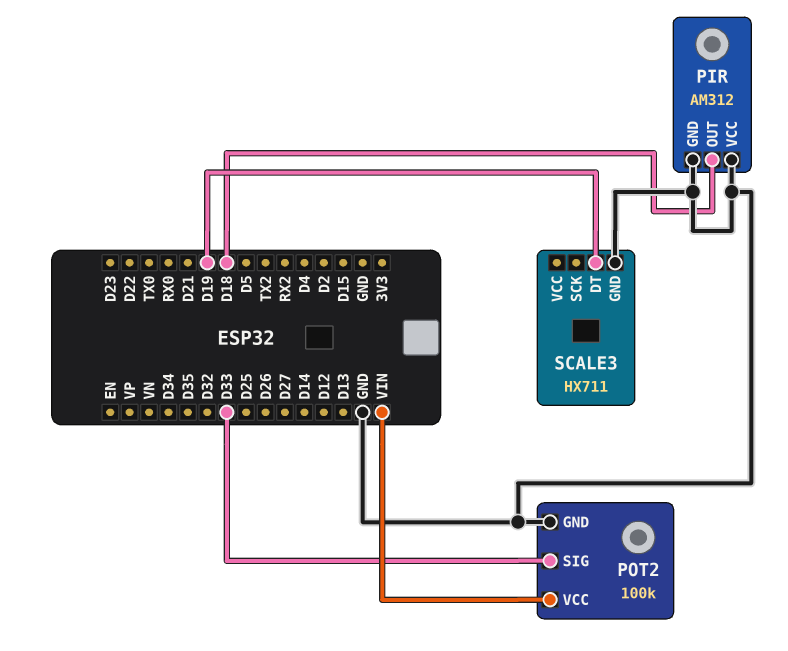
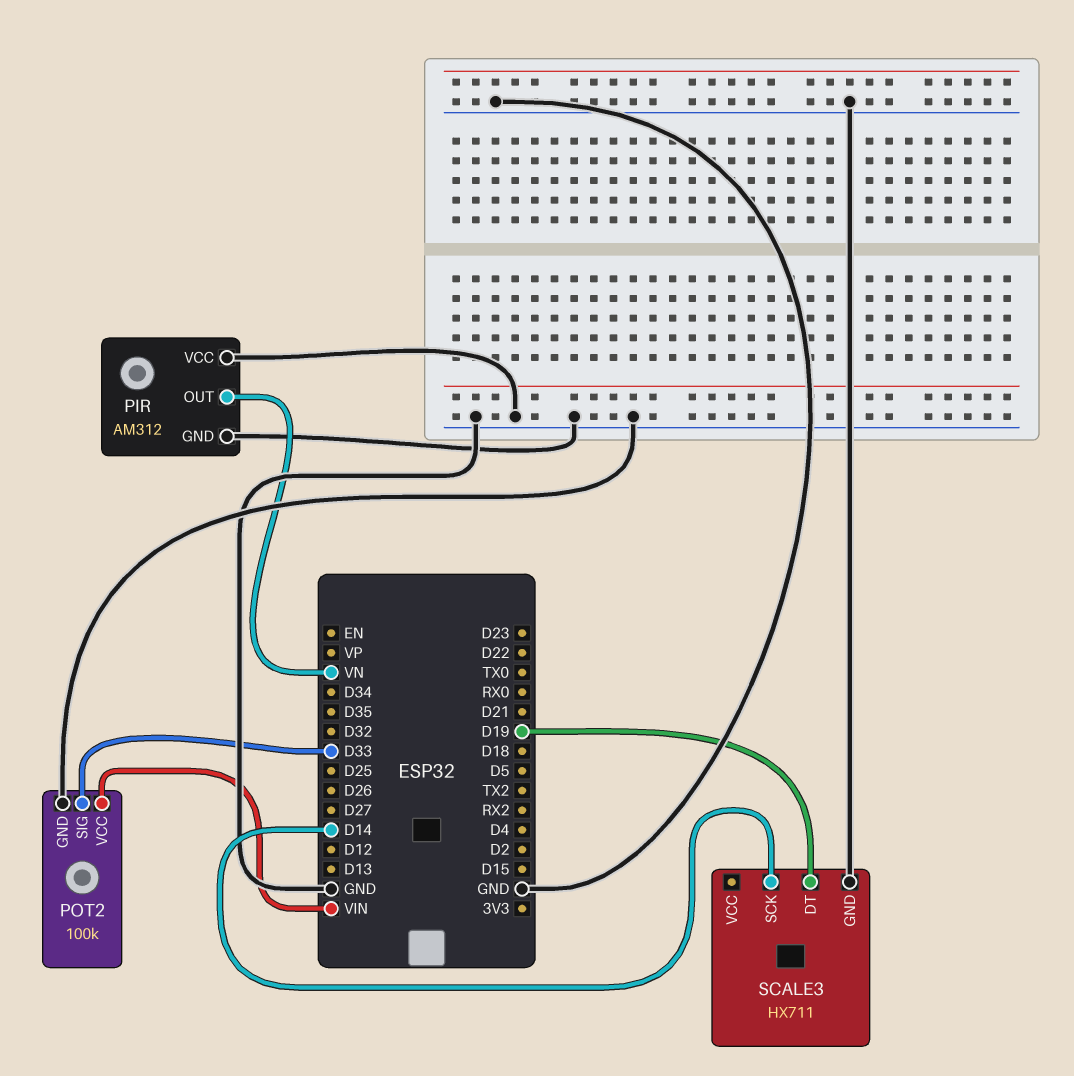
PIR pin OUT: D18 -> VN
SCALE3 pin SCK: none -> D14

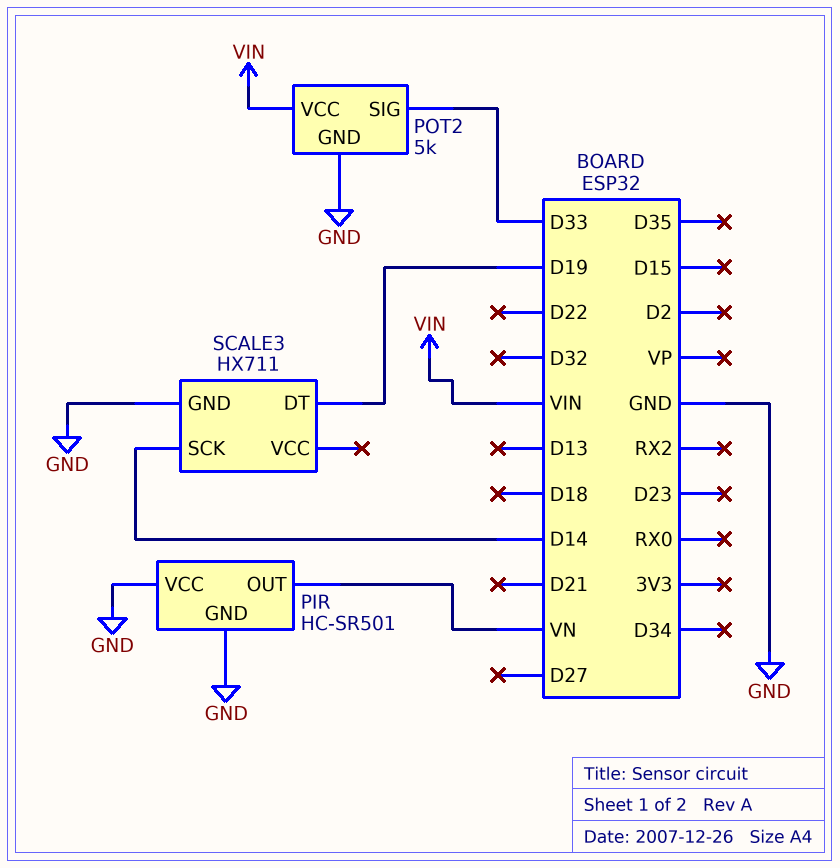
PIR: AM312 -> HC-SR501
POT2: 100k -> 5k

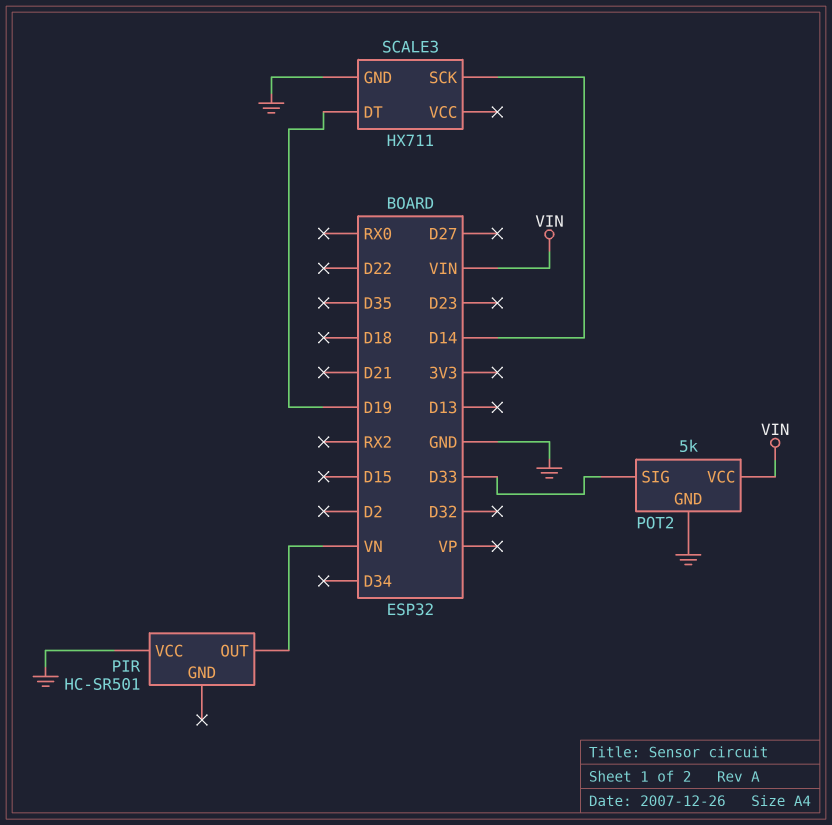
PIR pin GND: GND -> none

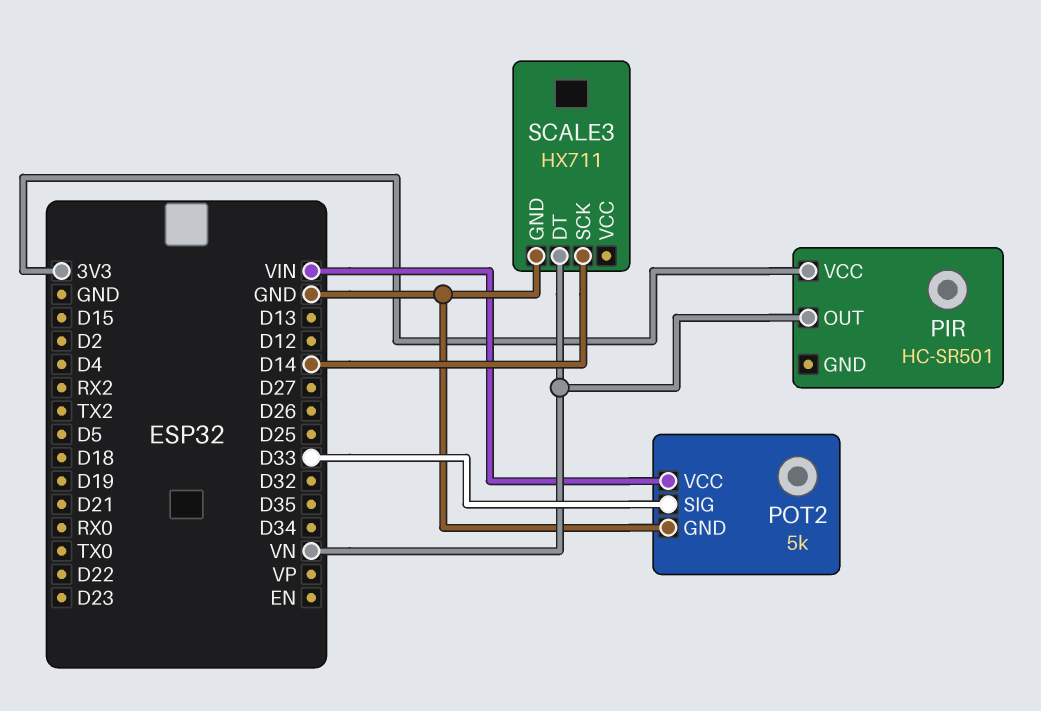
PIR pin VCC: GND -> 3V3
SCALE3 pin DT: D19 -> VN

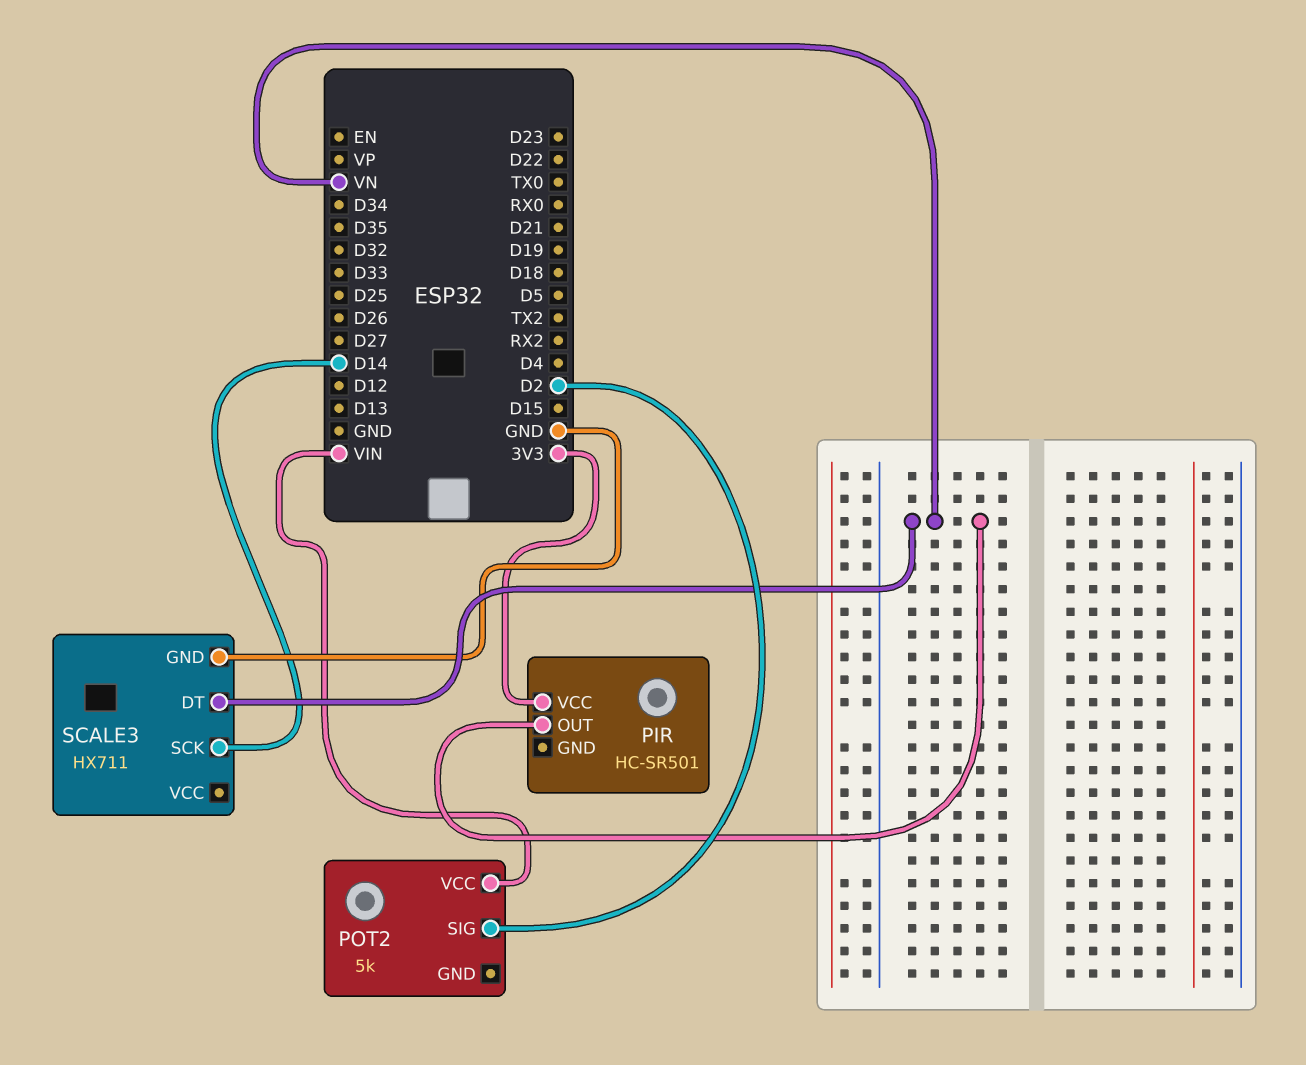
POT2 pin GND: GND -> none
POT2 pin SIG: D33 -> D2

